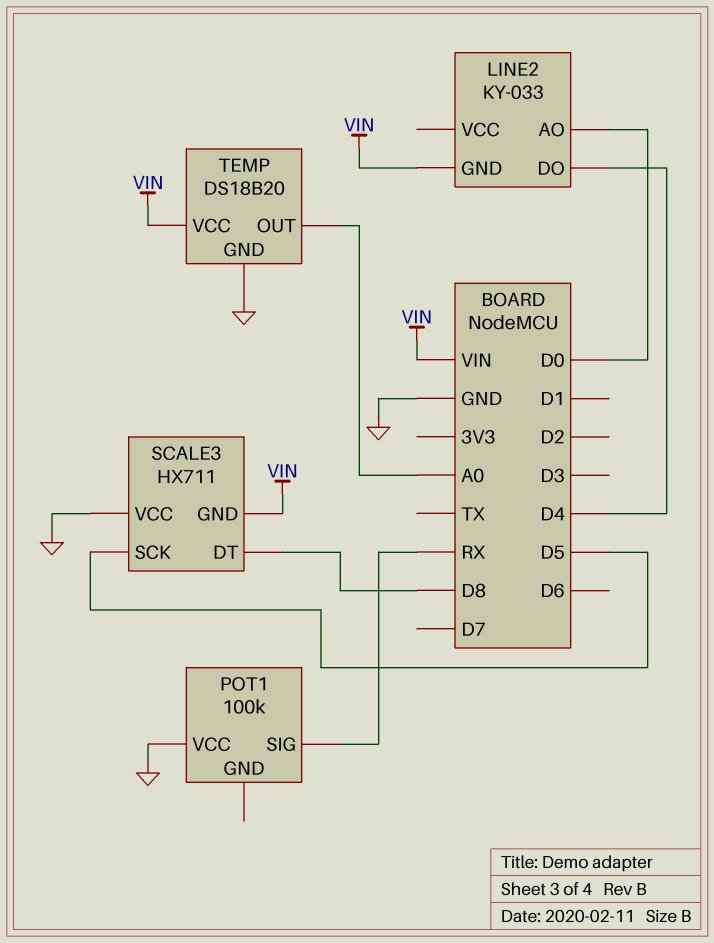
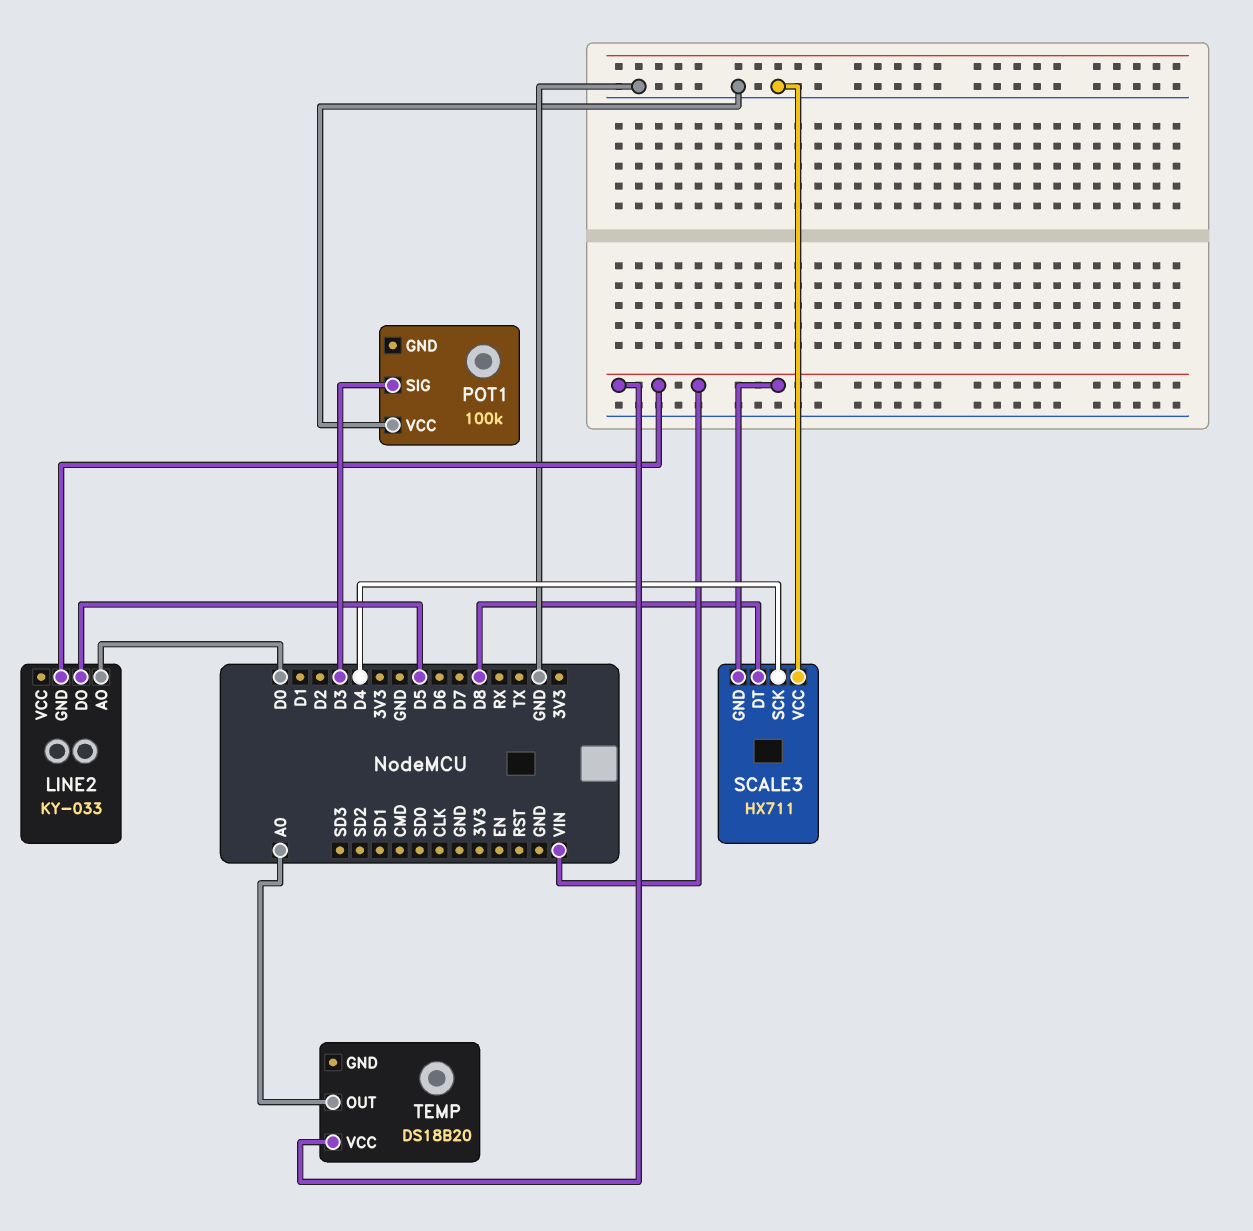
LINE2 pin DO: D4 -> D5
POT1 pin SIG: RX -> D3
SCALE3 pin SCK: D5 -> D4
TEMP pin GND: GND -> none

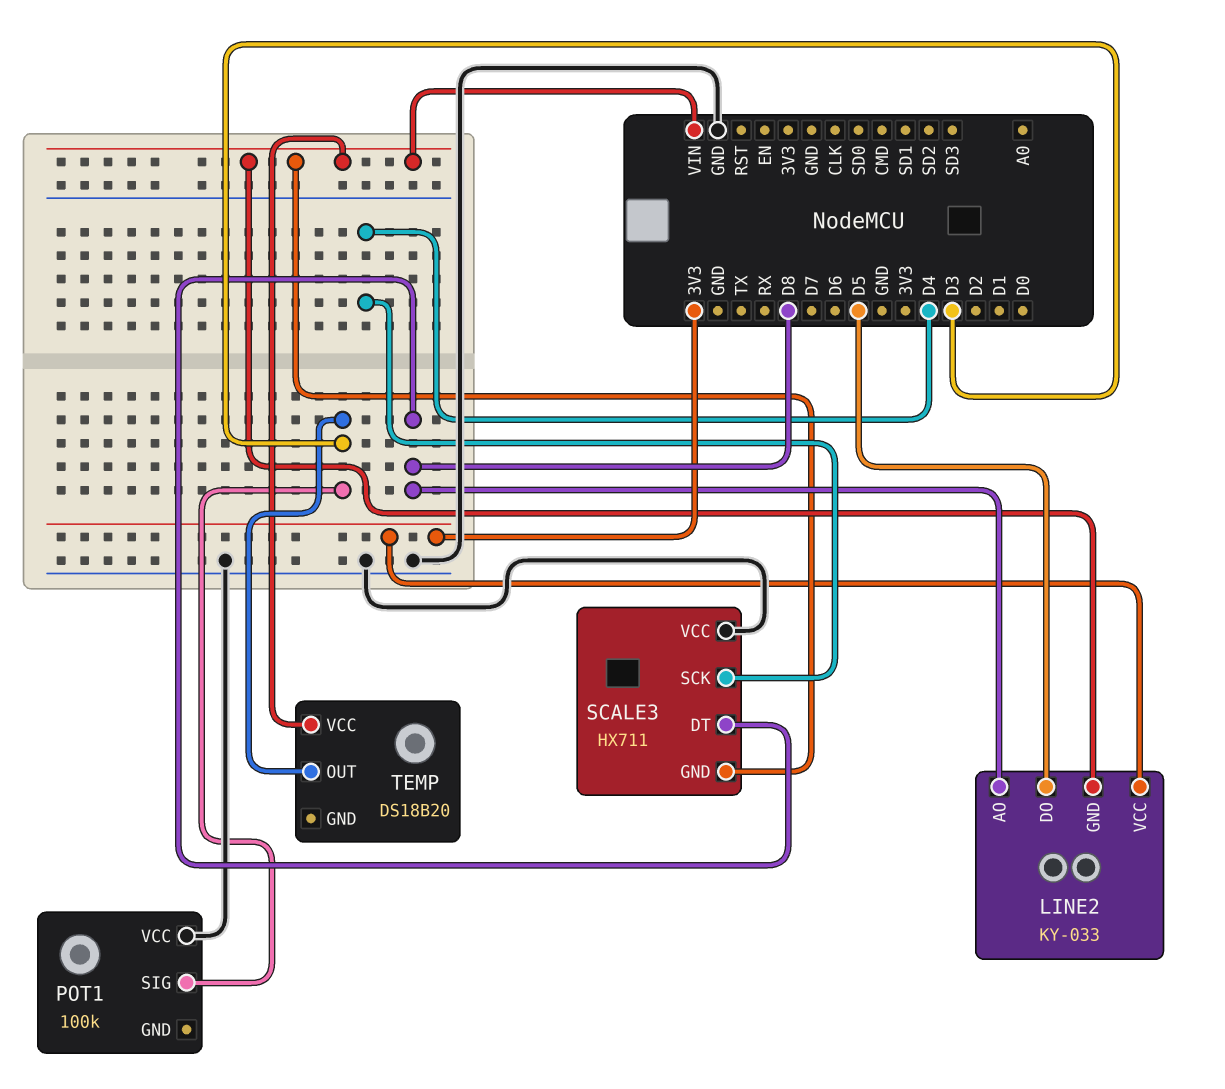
LINE2 pin AO: D0 -> D8
LINE2 pin VCC: none -> 3V3
TEMP pin OUT: A0 -> D3

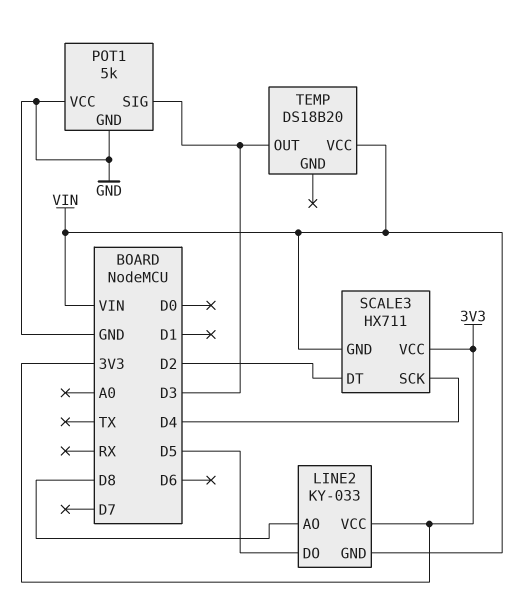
POT1: 100k -> 5k
POT1 pin GND: none -> GND
SCALE3 pin DT: D8 -> D2
SCALE3 pin VCC: GND -> 3V3

